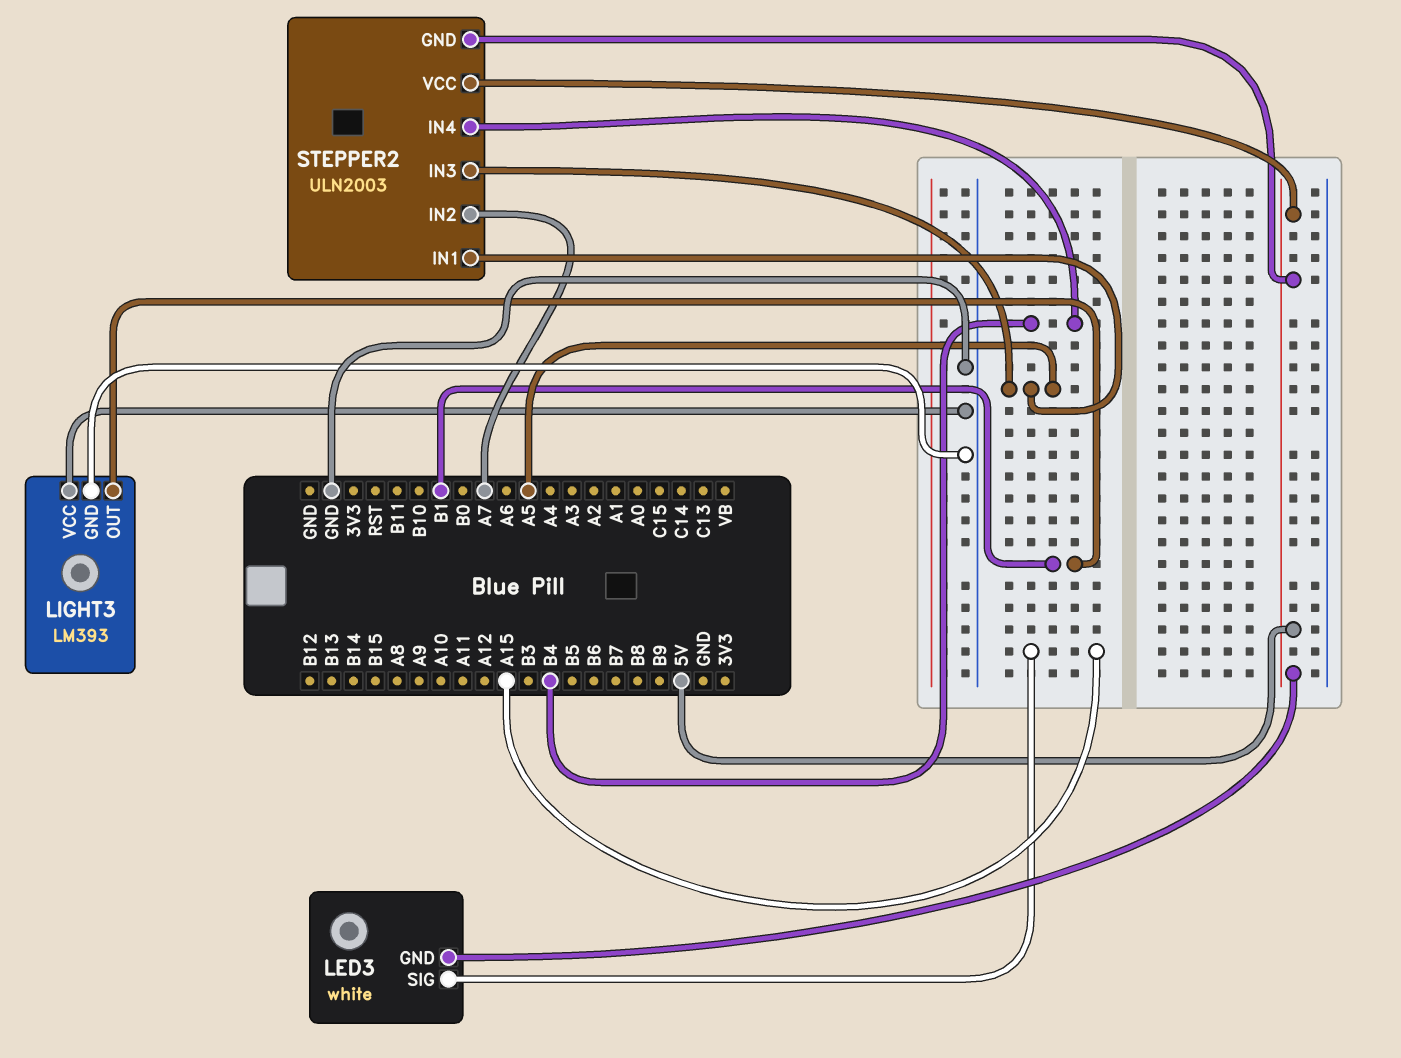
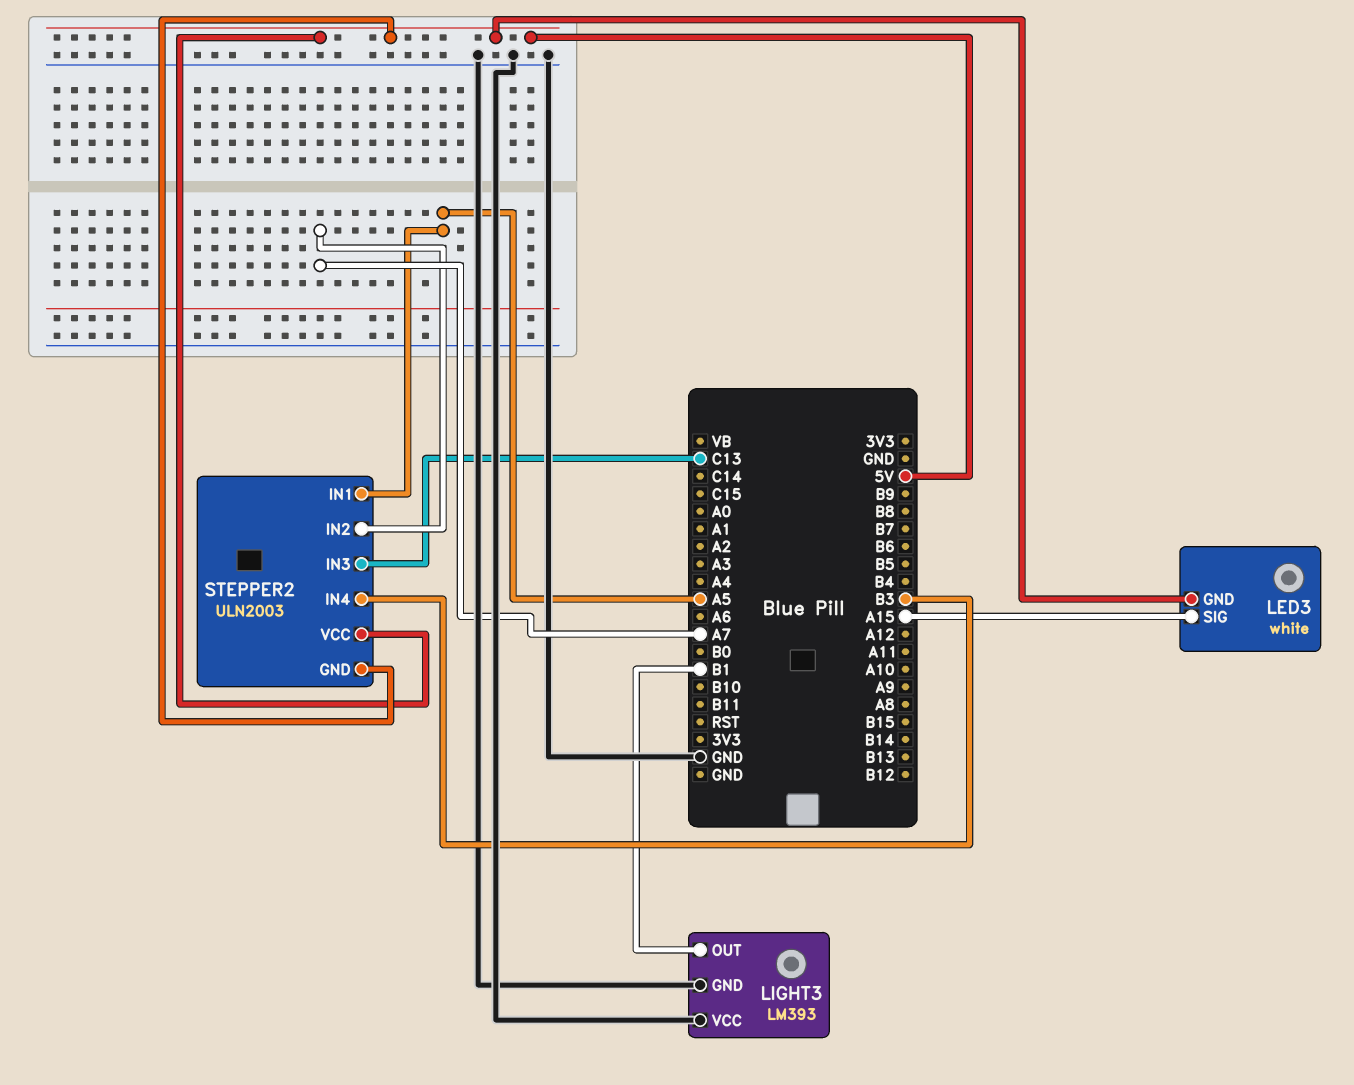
STEPPER2 pin IN3: A5 -> C13
STEPPER2 pin IN4: B4 -> B3

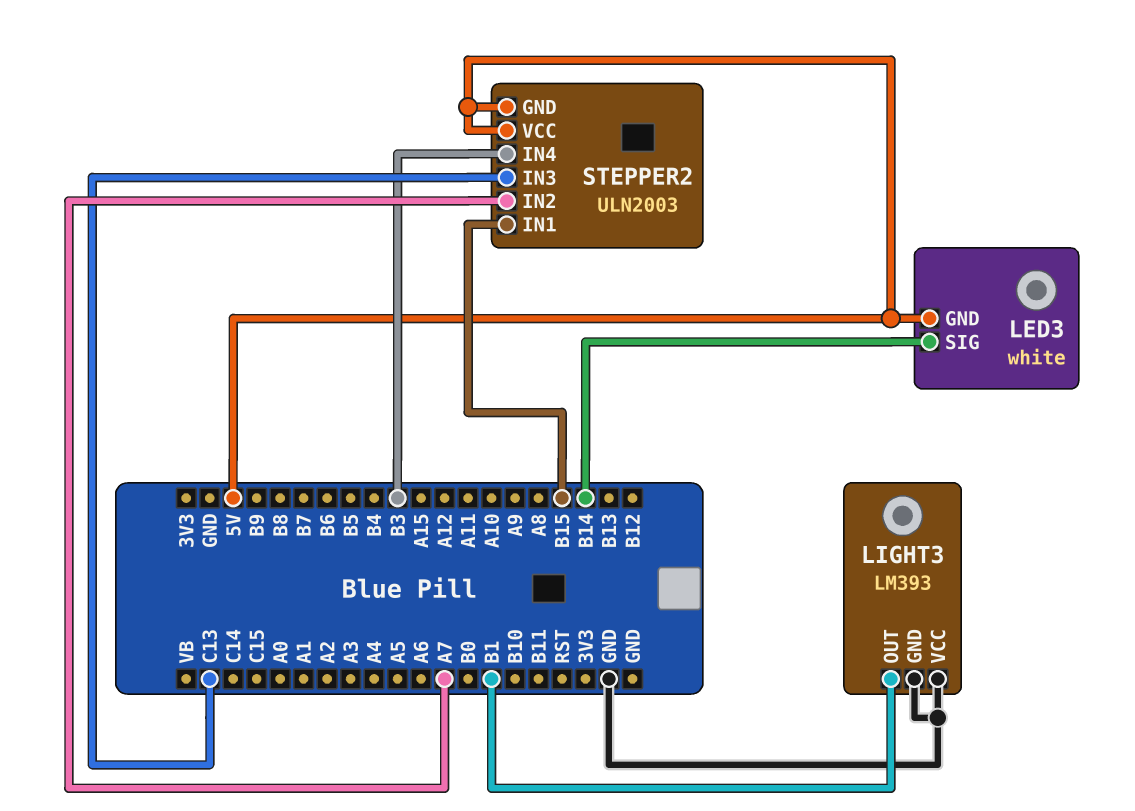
LED3 pin SIG: A15 -> B14
STEPPER2 pin IN1: A5 -> B15

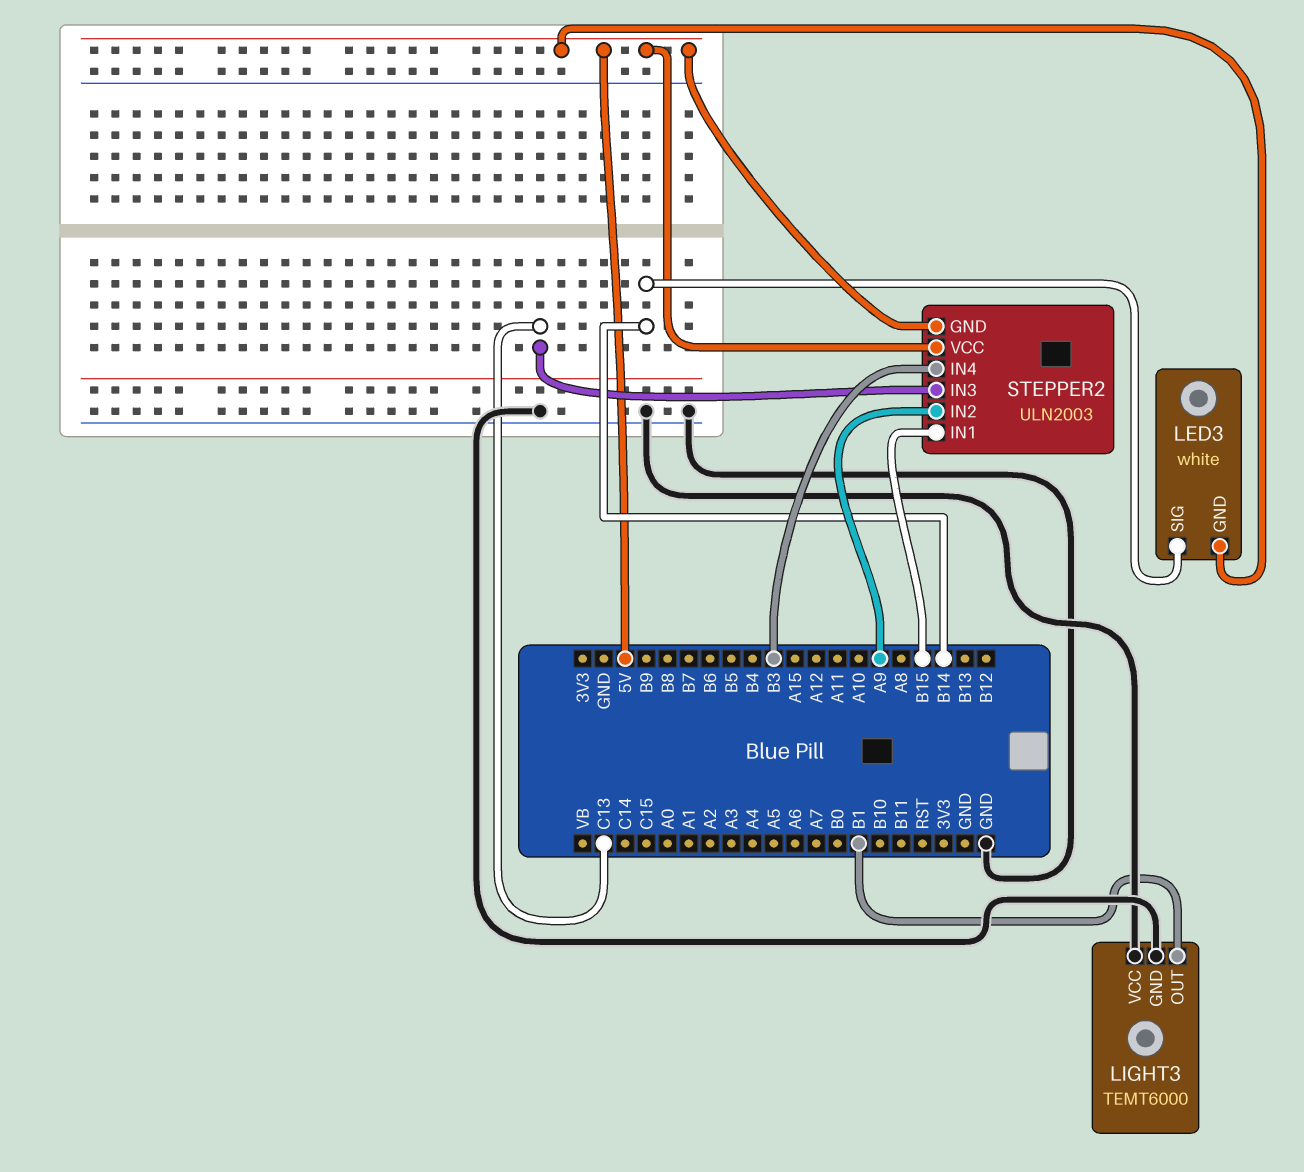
LIGHT3: LM393 -> TEMT6000
STEPPER2 pin IN2: A7 -> A9

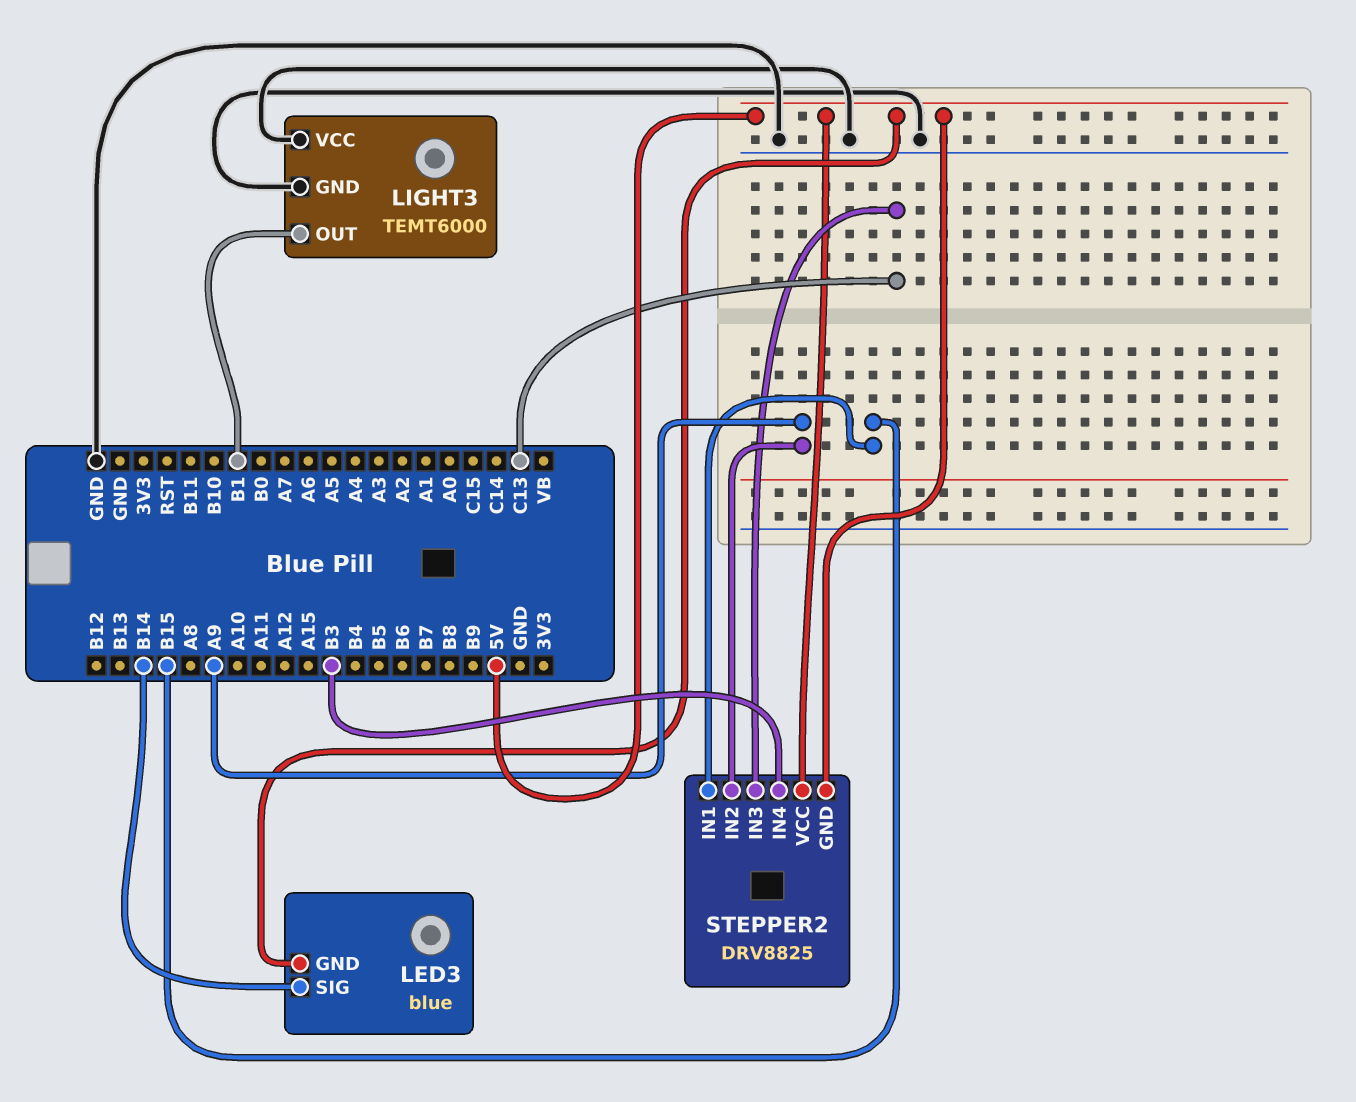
LED3: white -> blue
STEPPER2: ULN2003 -> DRV8825

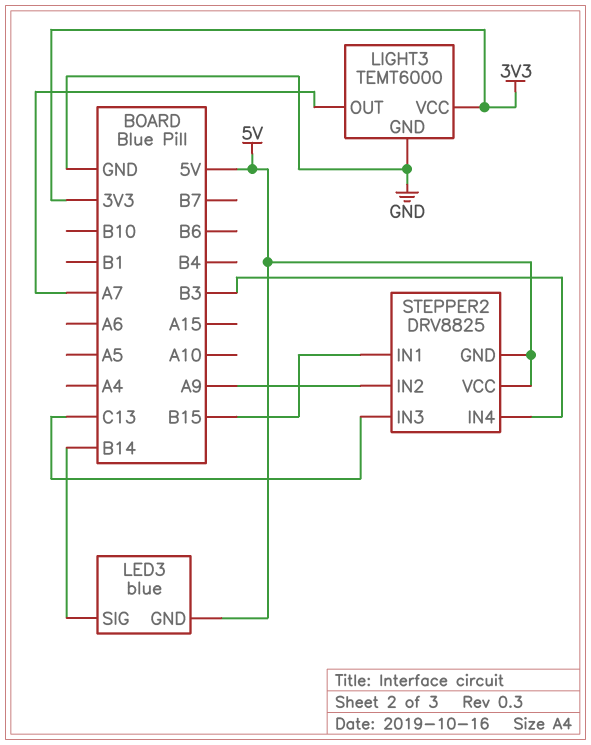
LIGHT3 pin OUT: B1 -> A7
LIGHT3 pin VCC: GND -> 3V3

